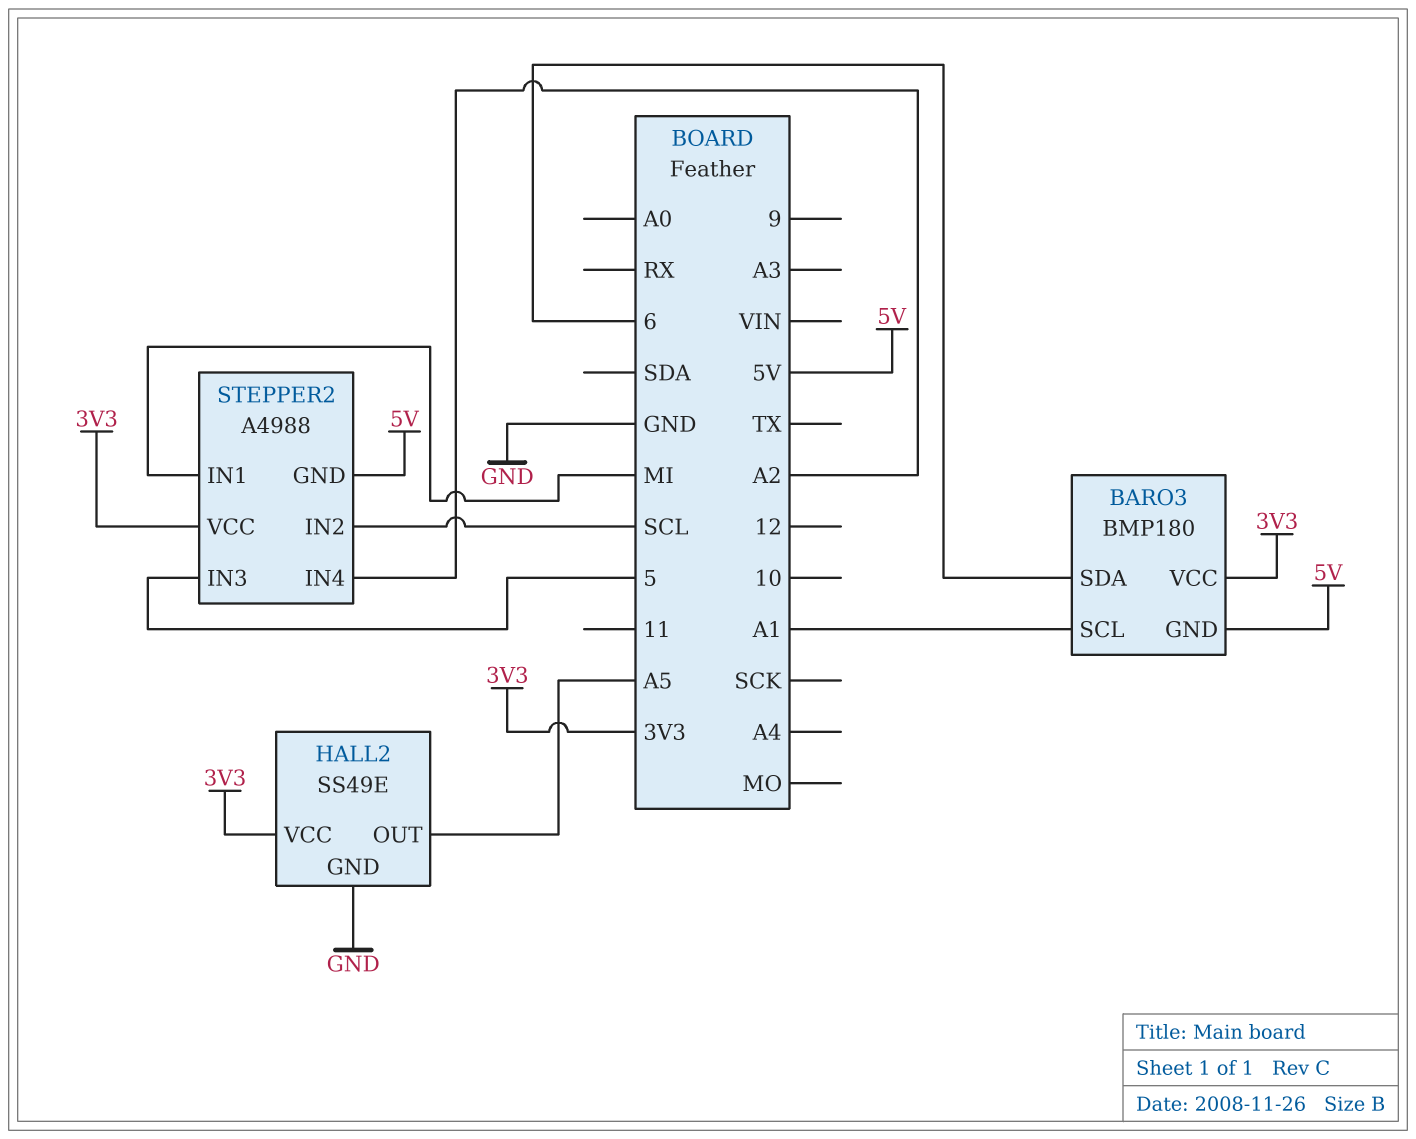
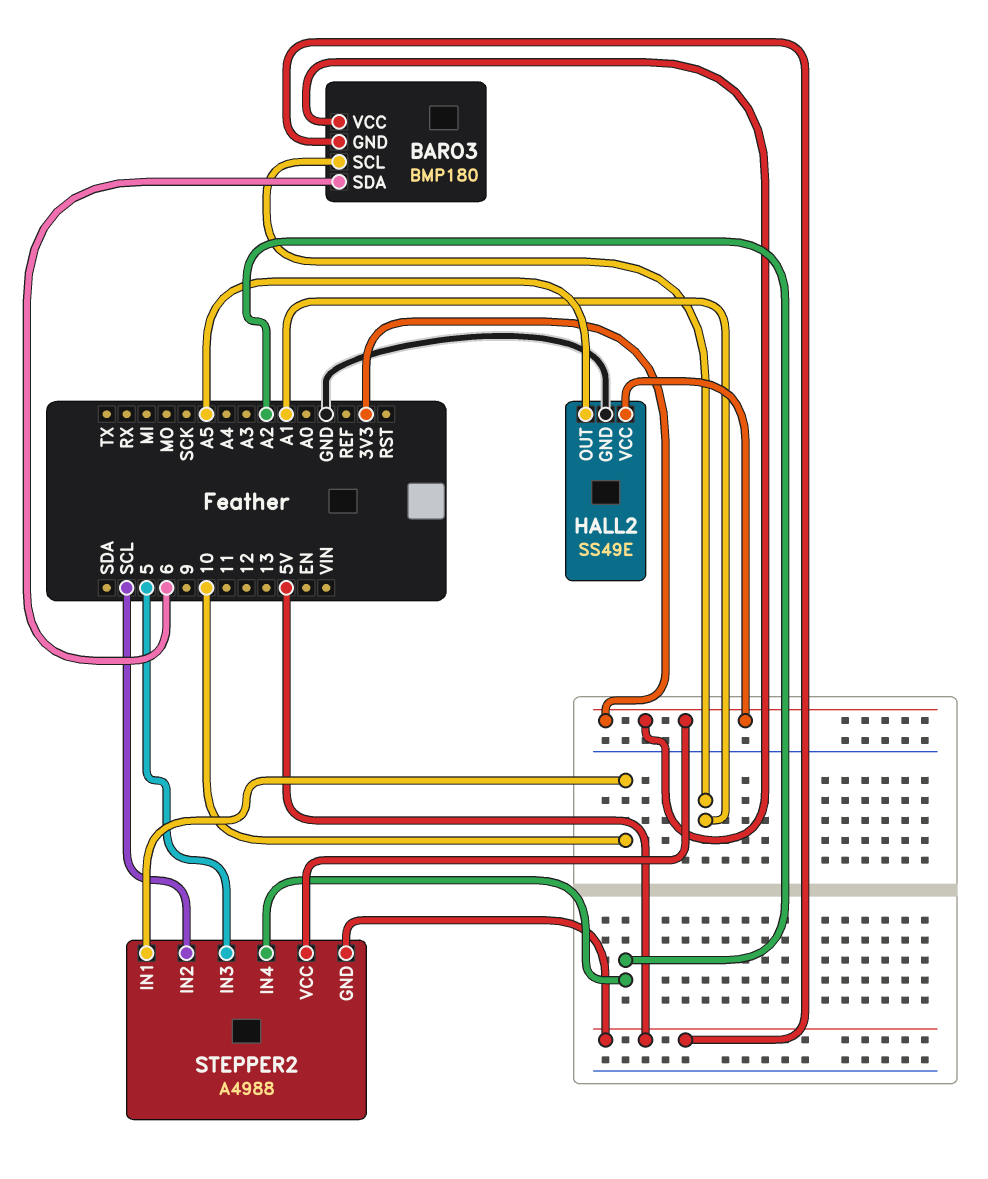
STEPPER2 pin IN1: MI -> 10

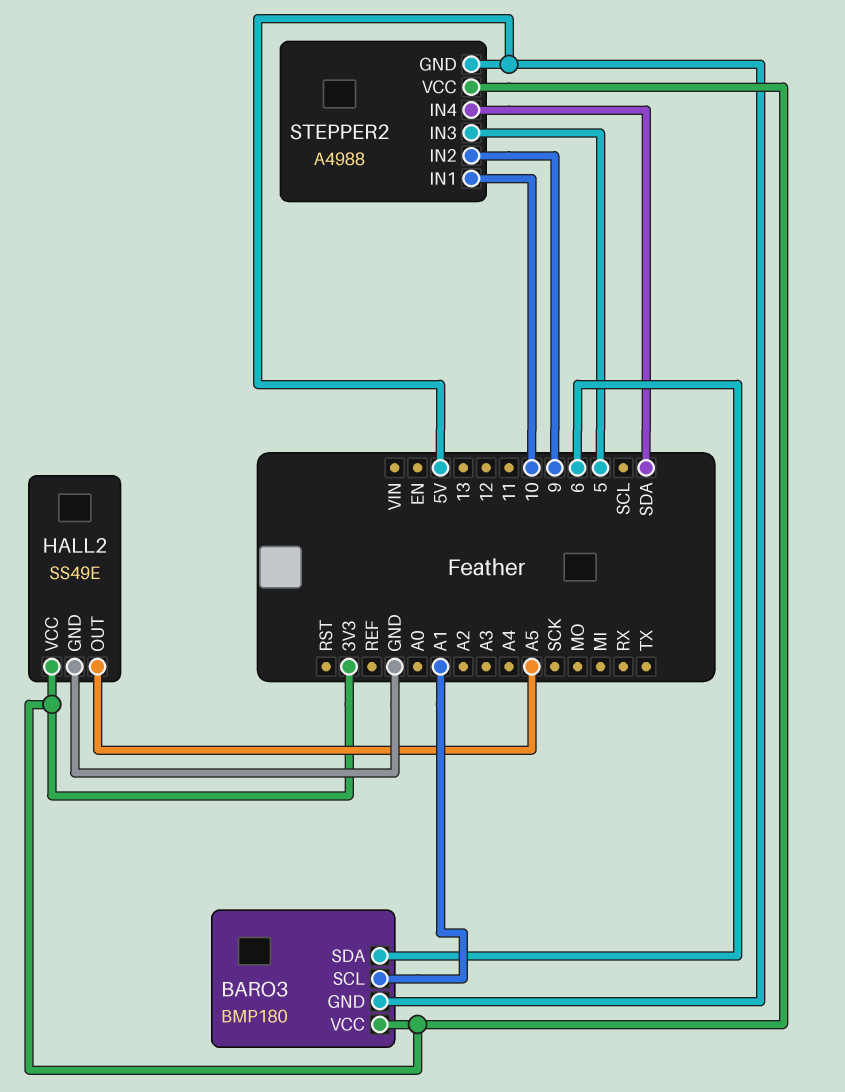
STEPPER2 pin IN2: SCL -> 9
STEPPER2 pin IN4: A2 -> SDA

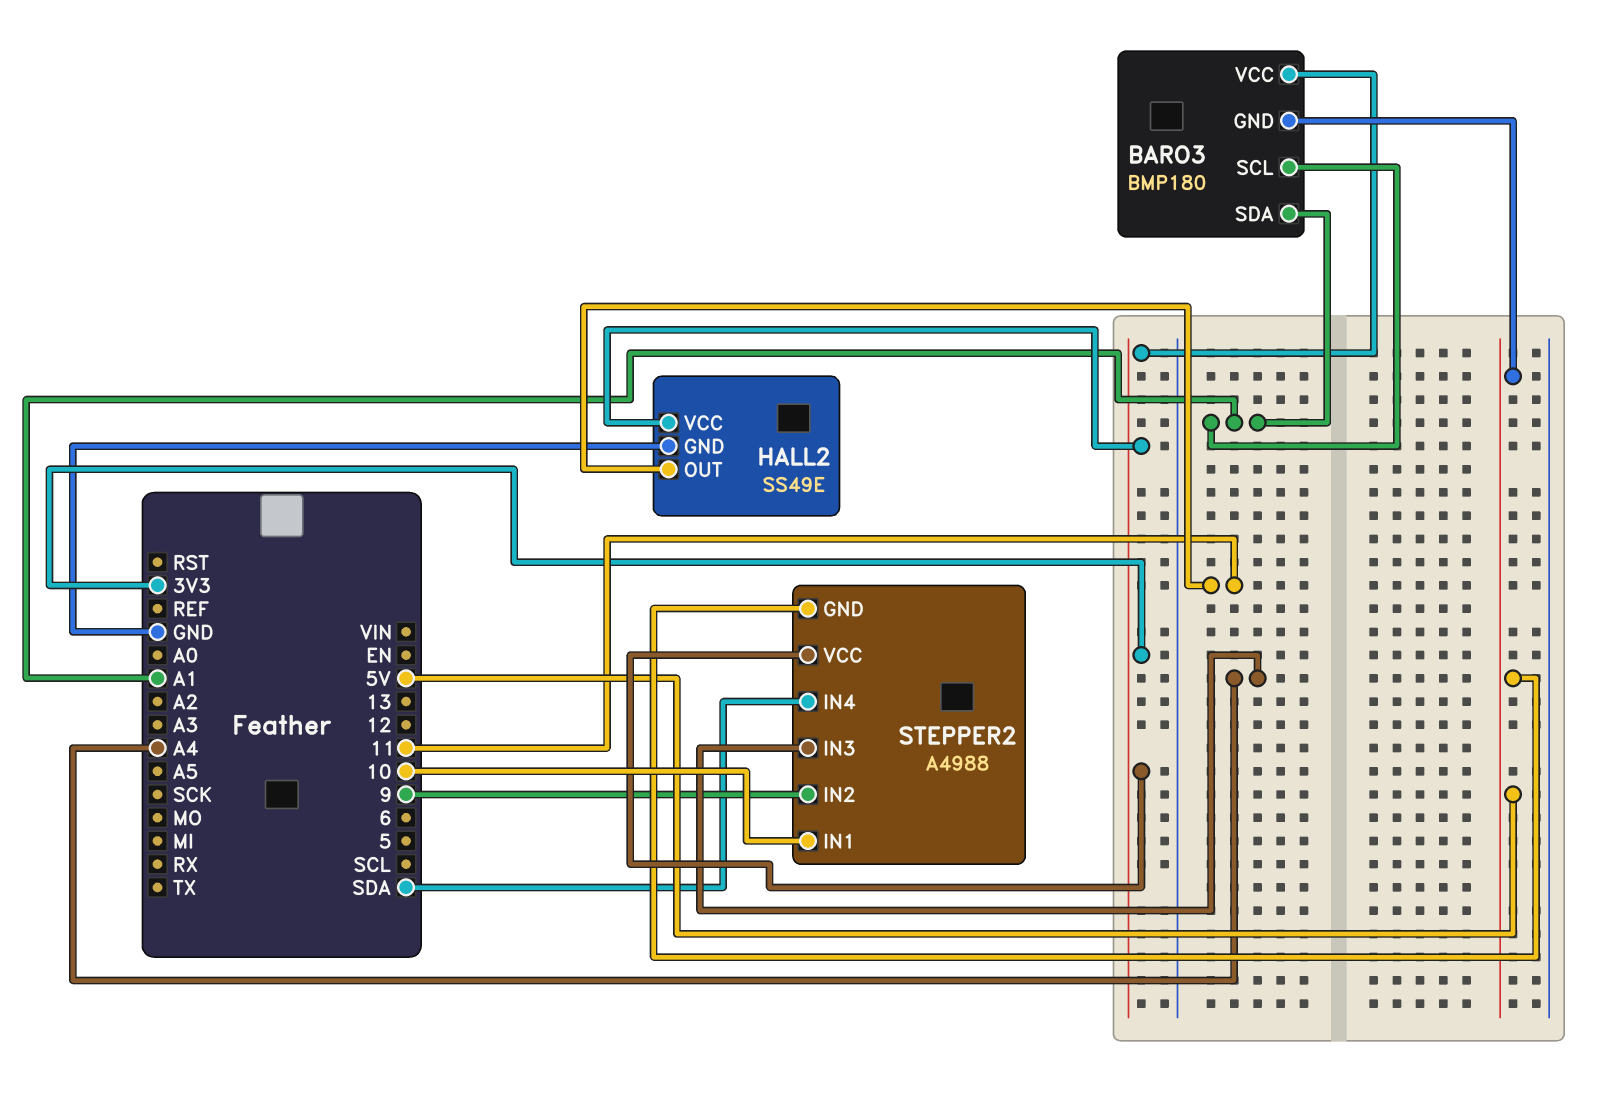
BARO3 pin SDA: 6 -> A1
HALL2 pin OUT: A5 -> 11
STEPPER2 pin IN3: 5 -> A4

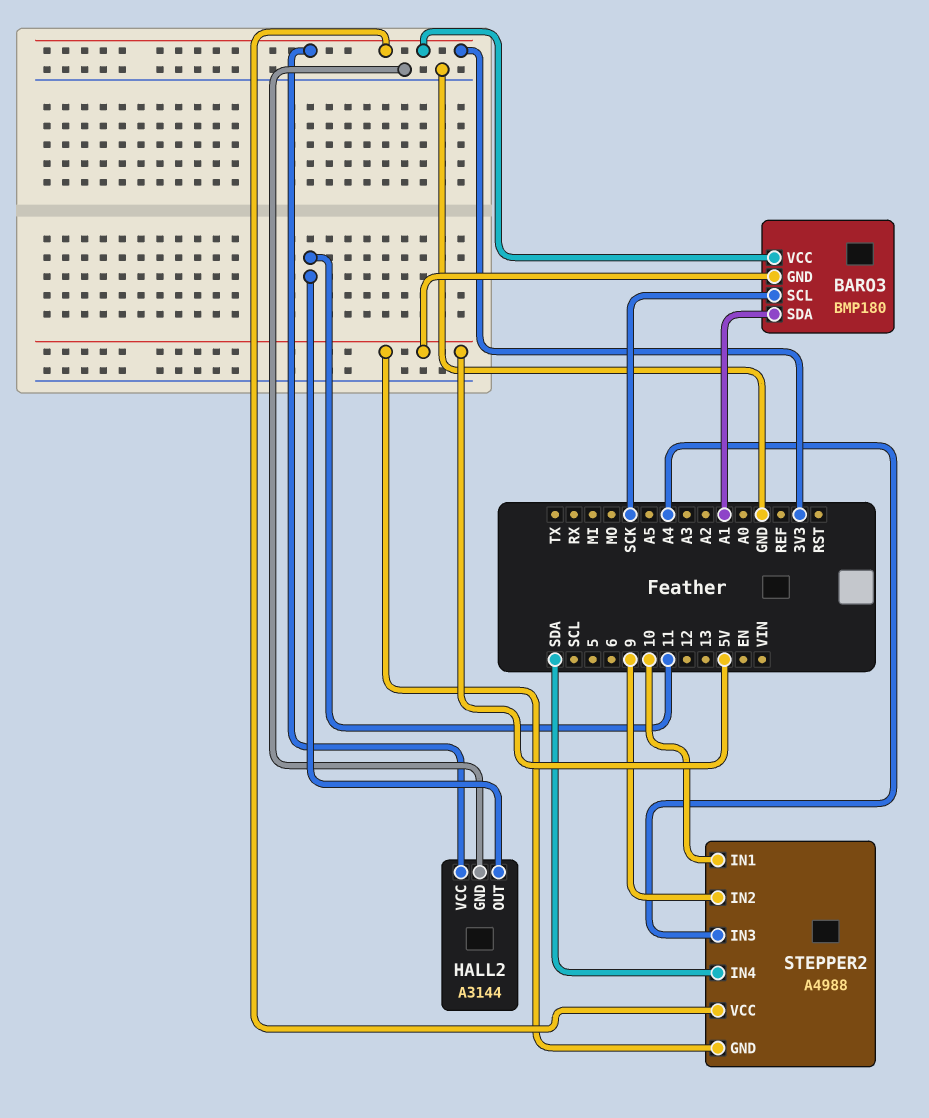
BARO3 pin SCL: A1 -> SCK
HALL2: SS49E -> A3144

